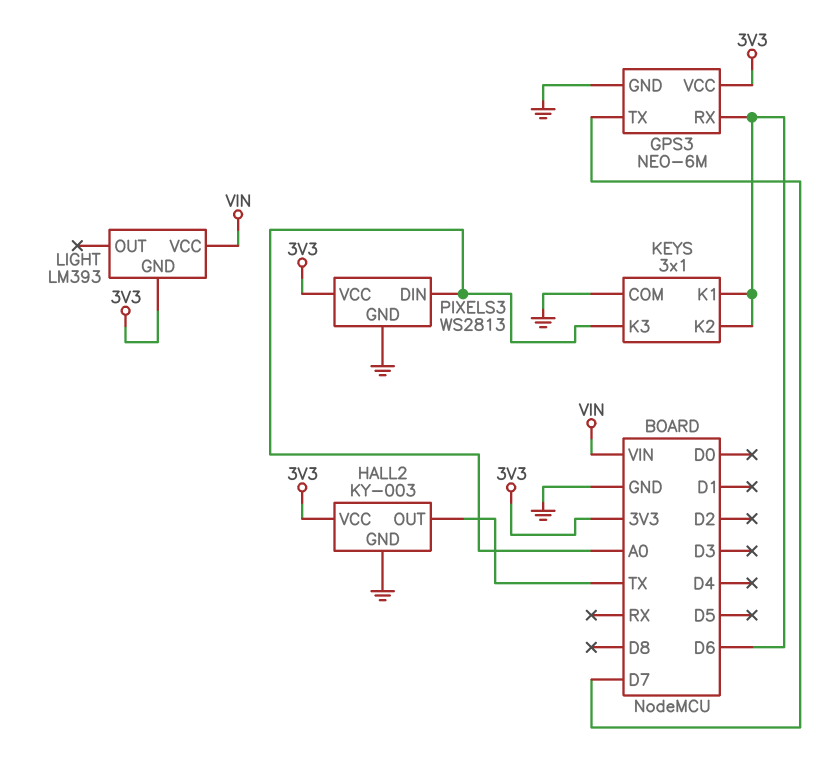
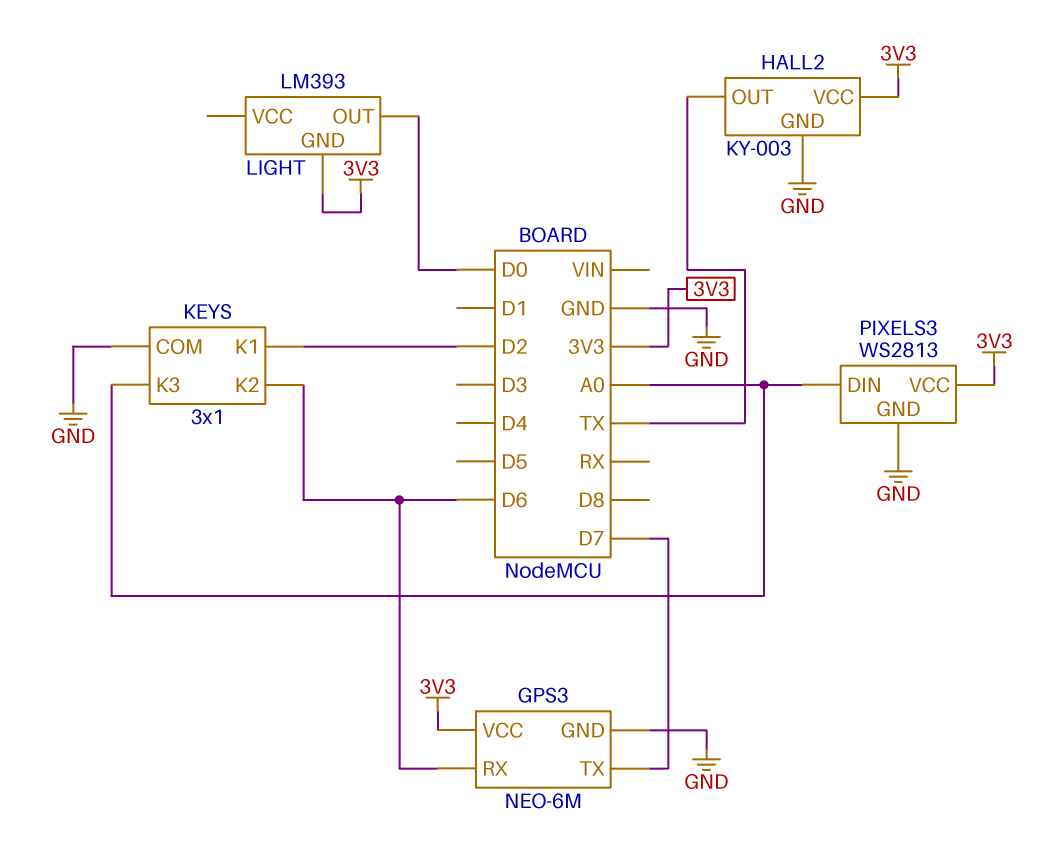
KEYS pin K1: D6 -> D2
LIGHT pin OUT: none -> D0
LIGHT pin VCC: VIN -> none

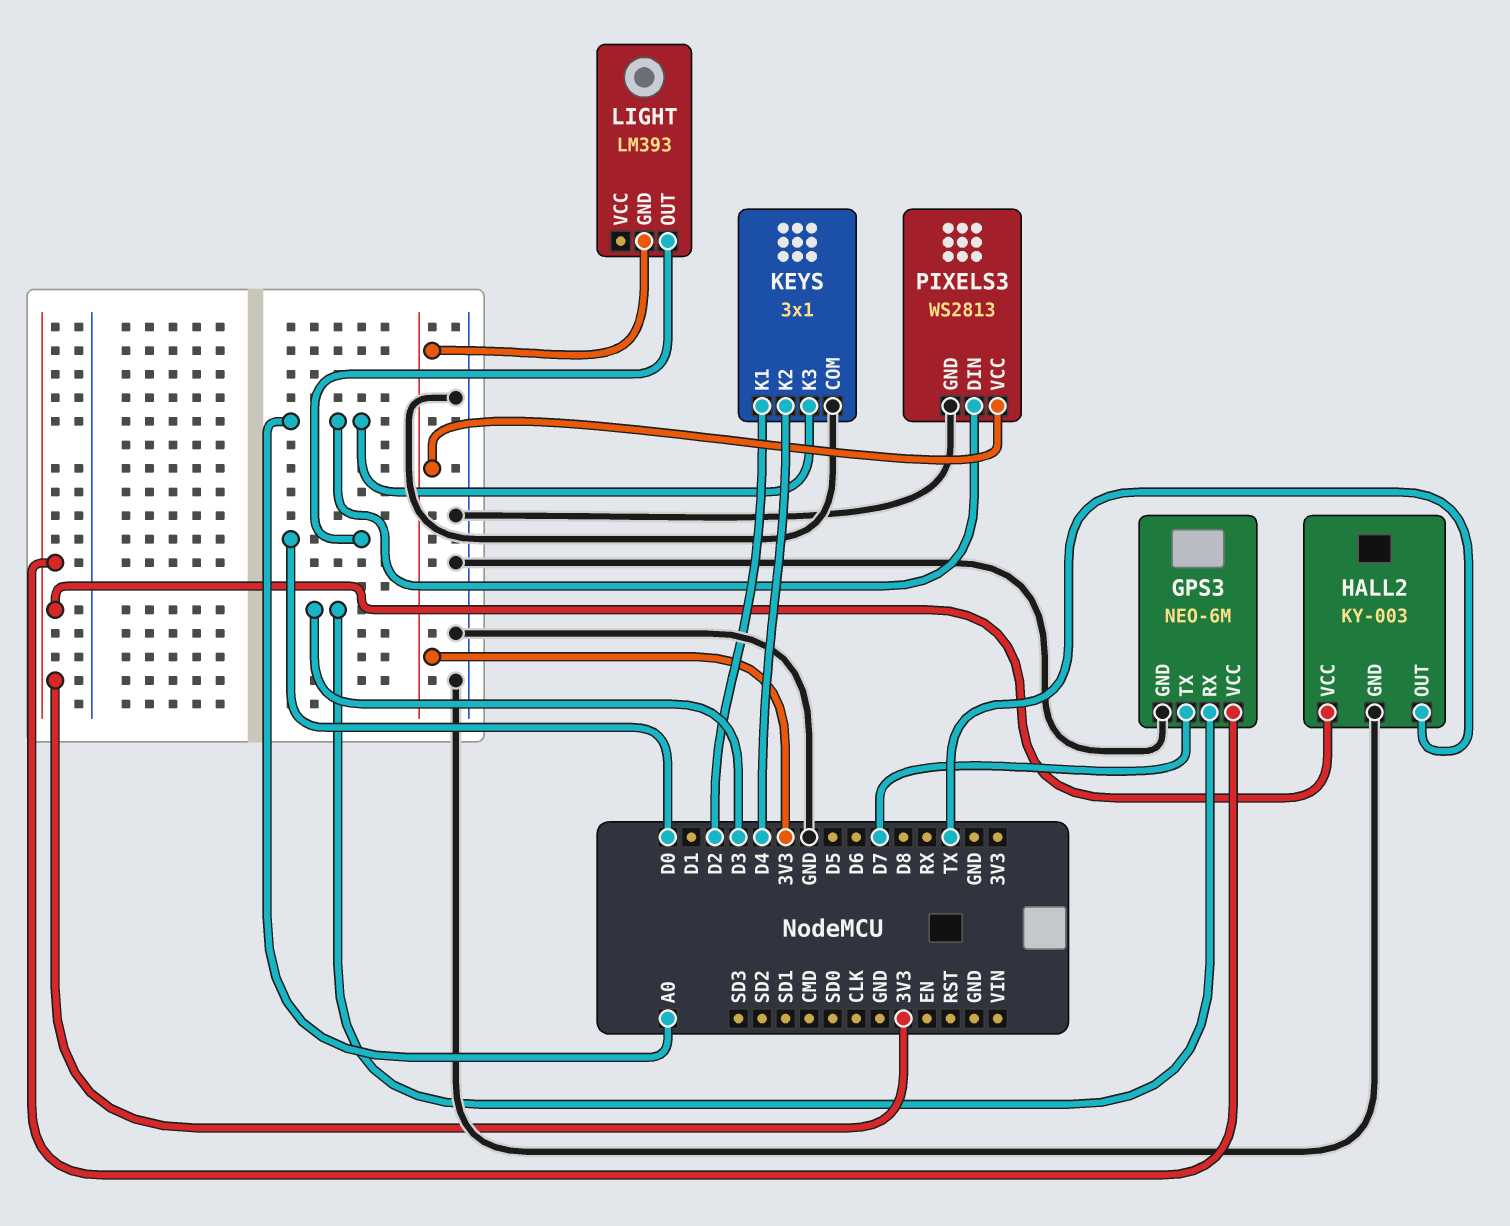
GPS3 pin RX: D6 -> D3
KEYS pin K2: D6 -> D4

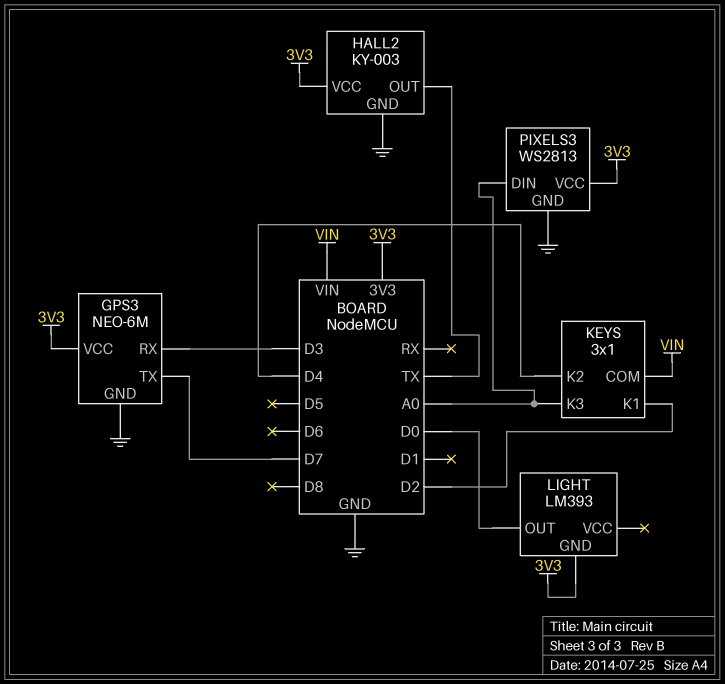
KEYS pin COM: GND -> VIN

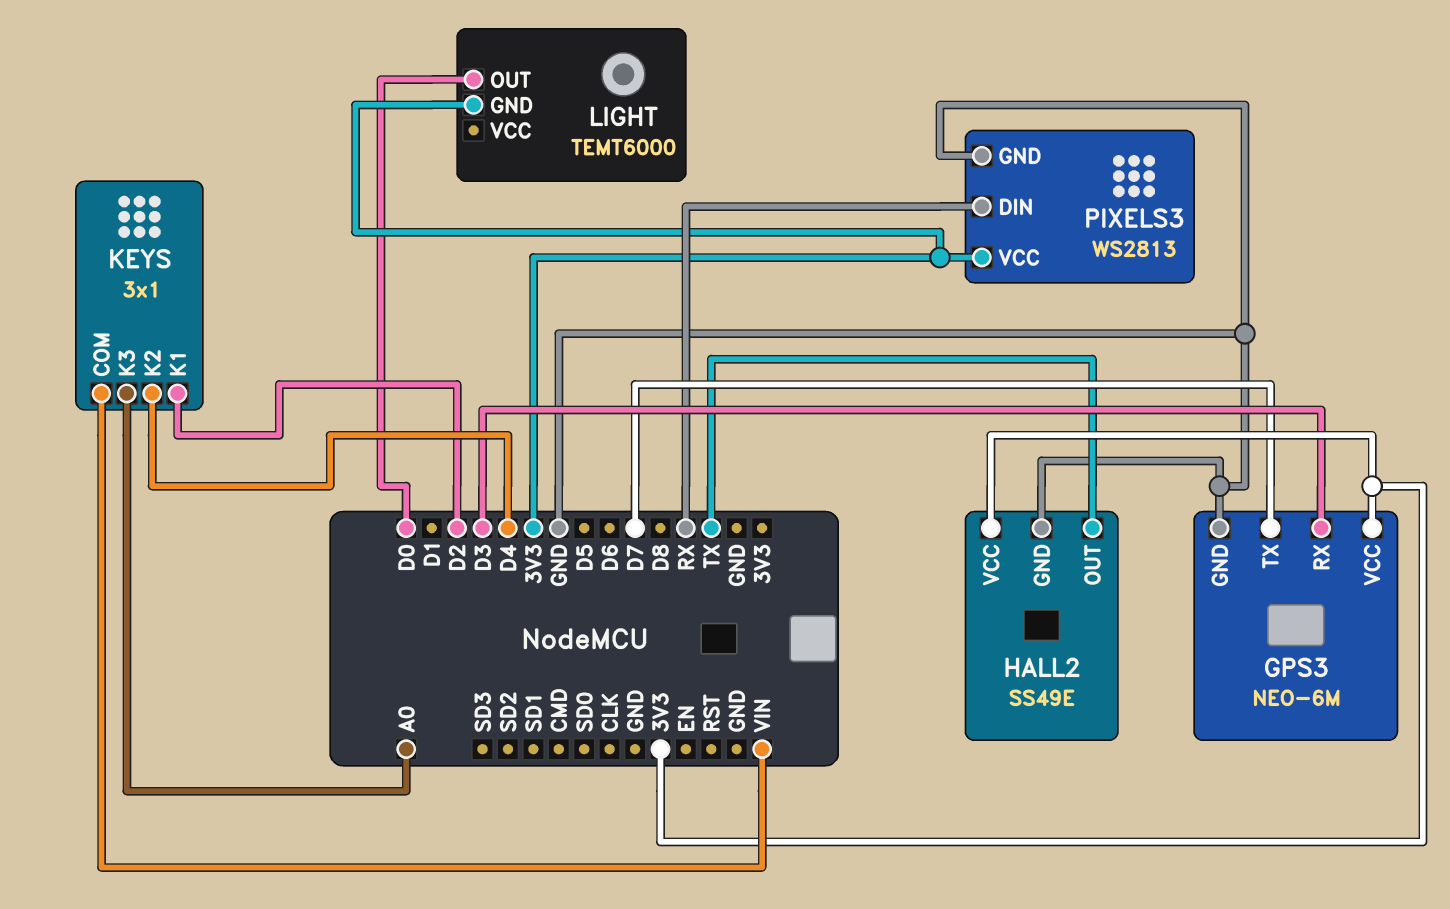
HALL2: KY-003 -> SS49E
LIGHT: LM393 -> TEMT6000
PIXELS3 pin DIN: A0 -> RX

